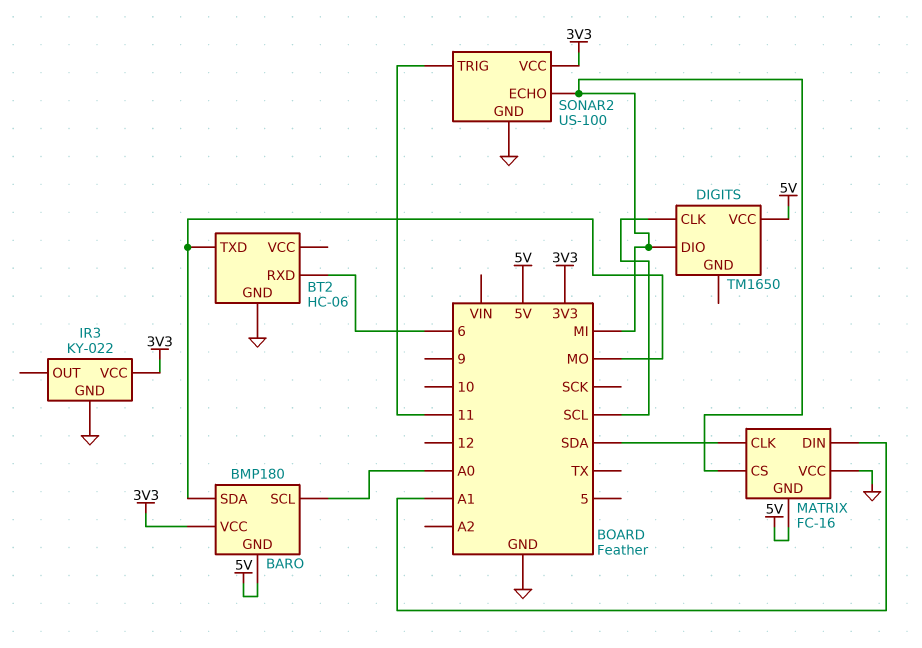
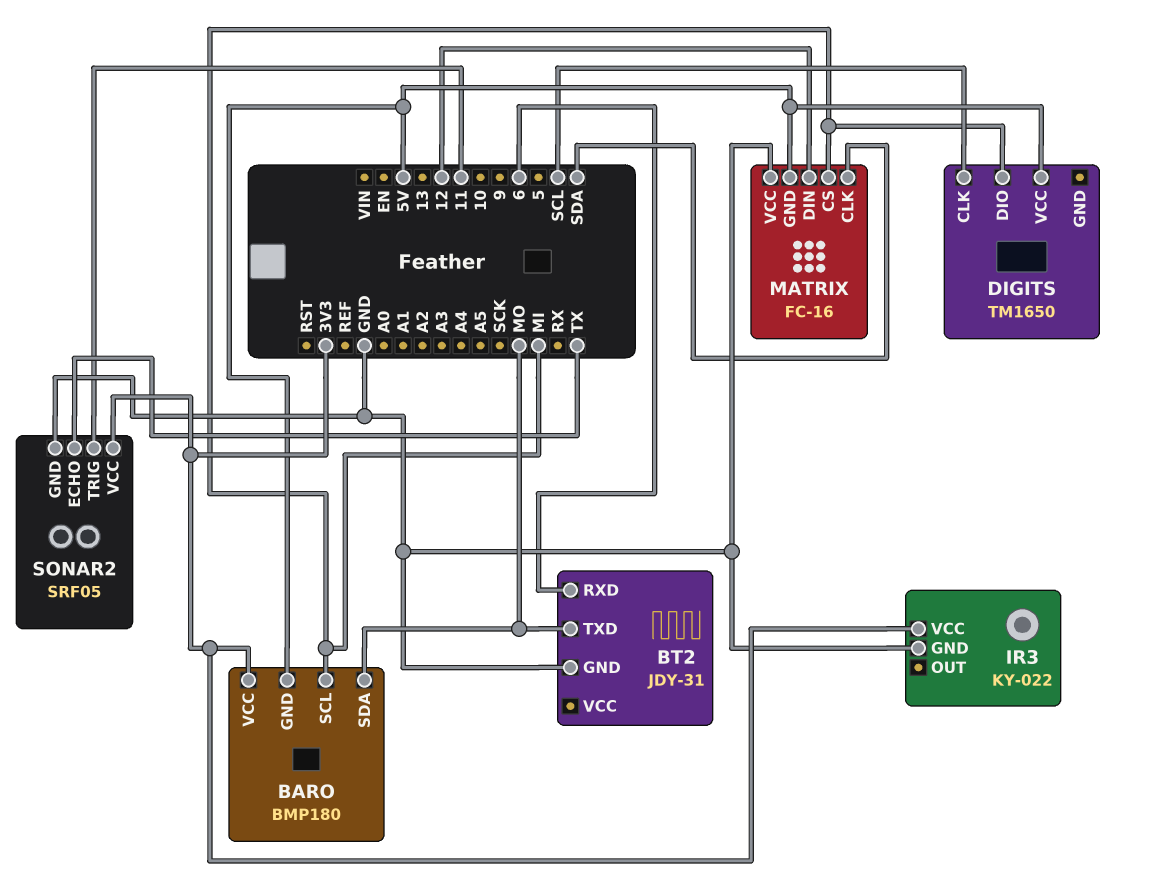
BARO pin SCL: A0 -> MI
BT2: HC-06 -> JDY-31
MATRIX pin DIN: A1 -> 12
SONAR2: US-100 -> SRF05
SONAR2 pin ECHO: MI -> TX

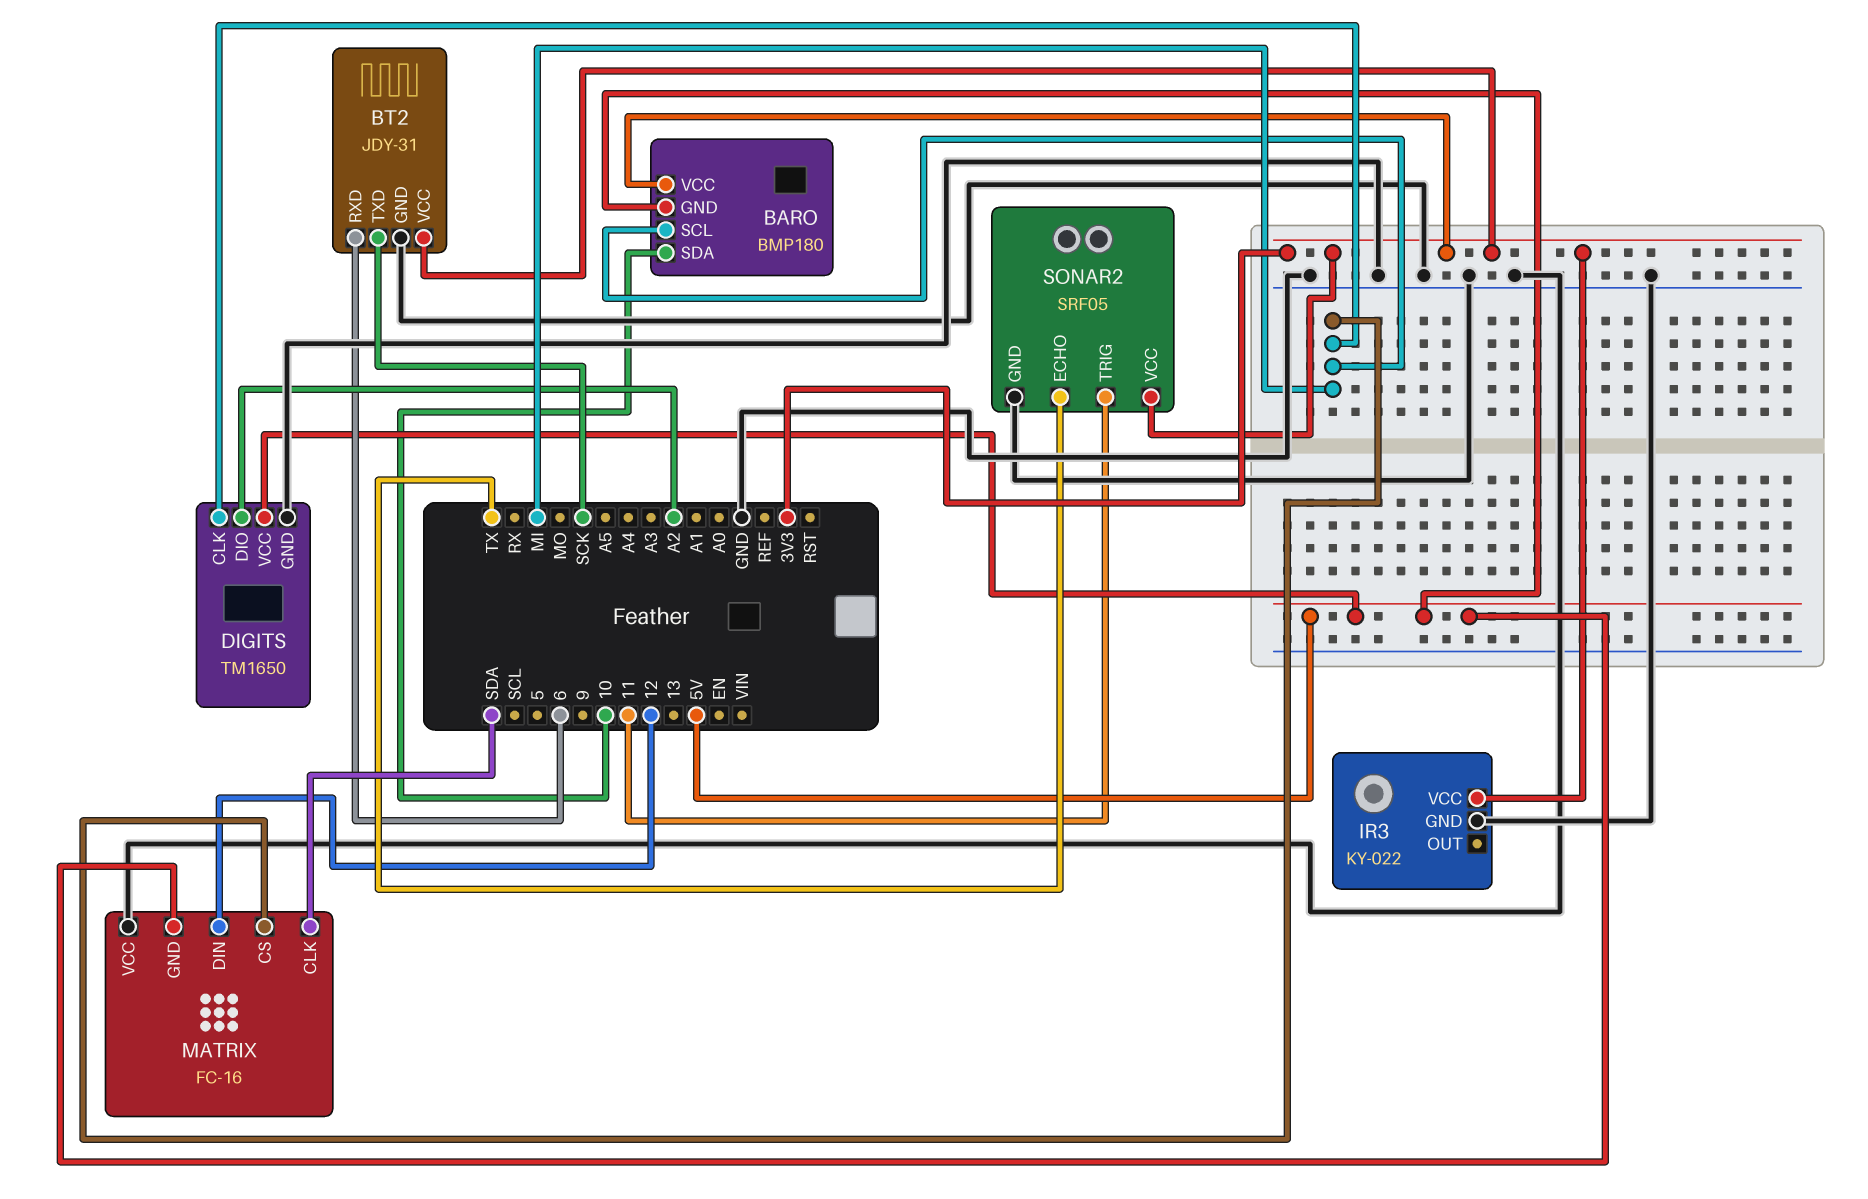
BARO pin SDA: MO -> 10
BT2 pin TXD: MO -> SCK
BT2 pin VCC: none -> 3V3
DIGITS pin CLK: SCL -> MI
DIGITS pin DIO: MI -> A2
DIGITS pin GND: none -> GND

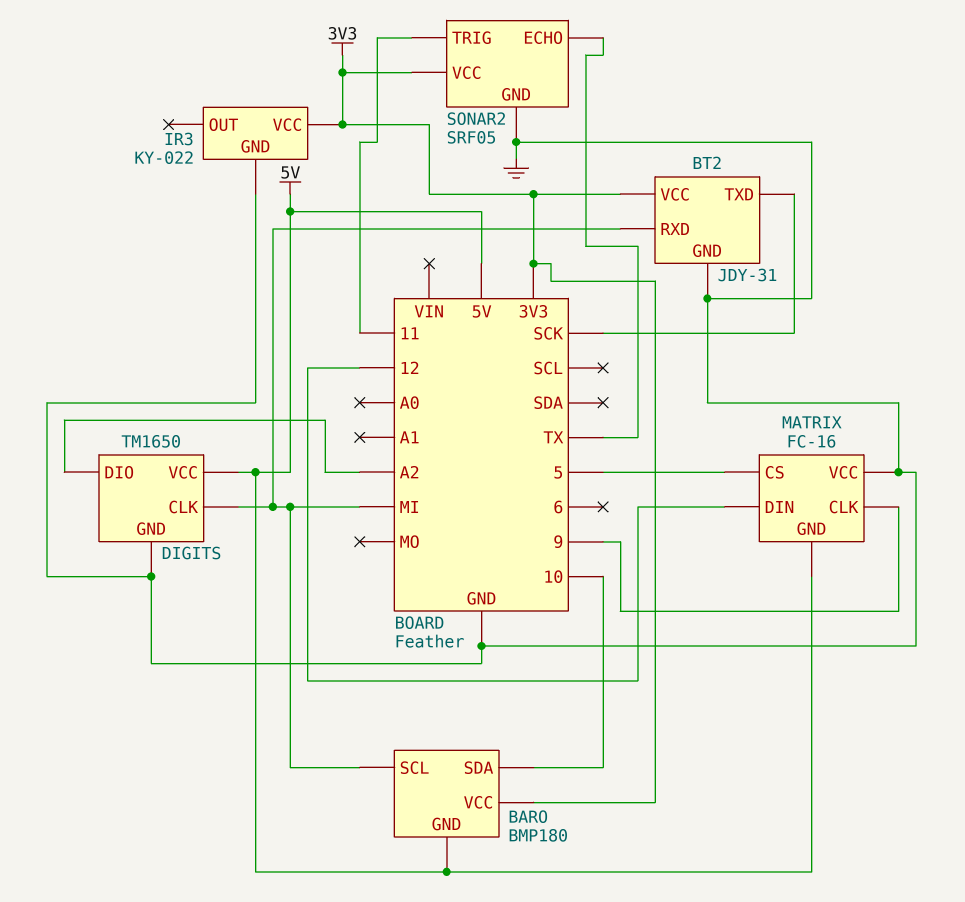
BT2 pin RXD: 6 -> MI
MATRIX pin CLK: SDA -> 9
MATRIX pin CS: MI -> 5

